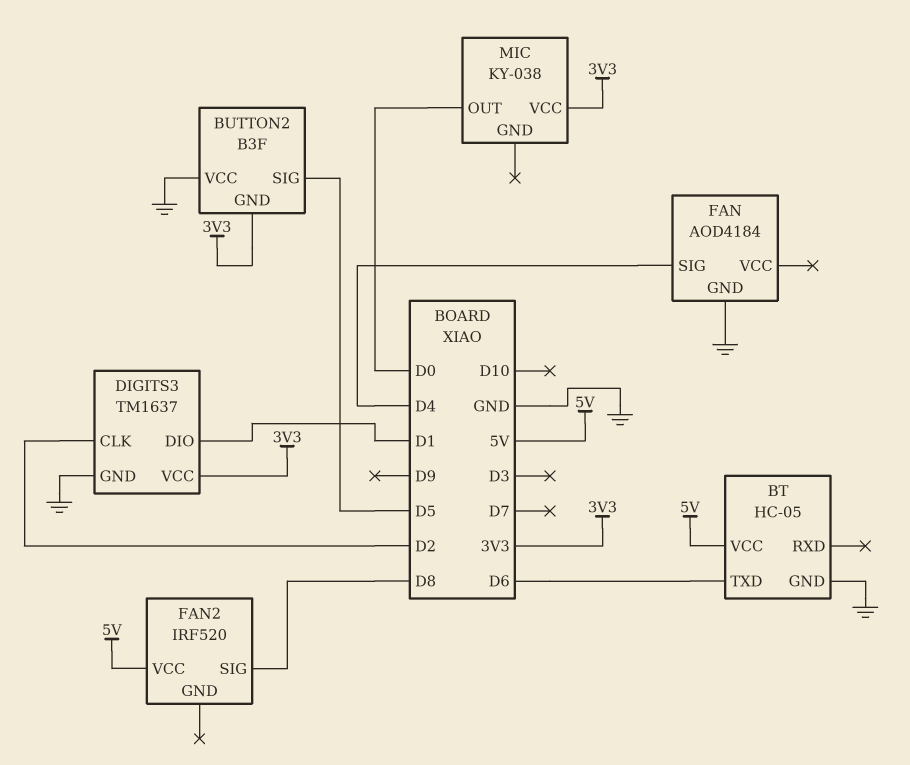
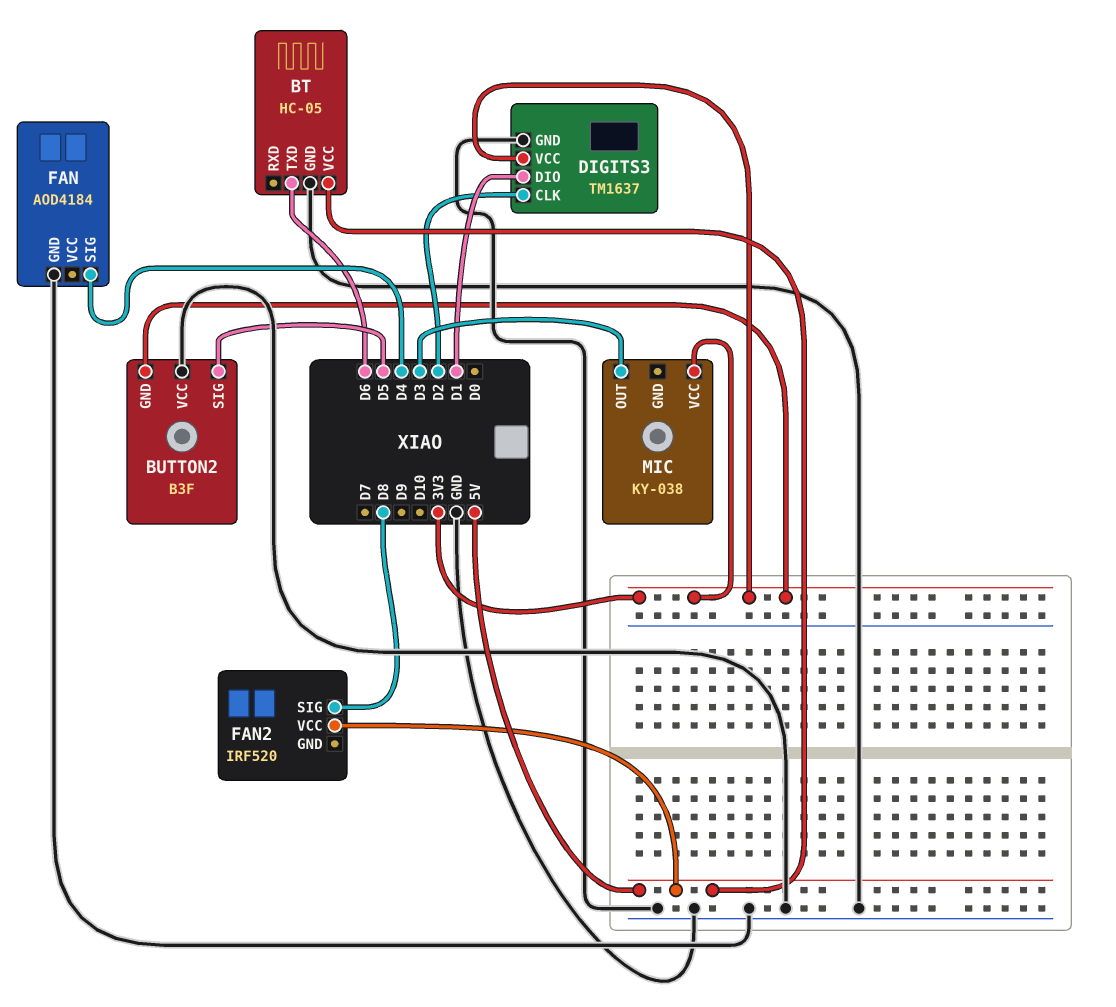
MIC pin OUT: D0 -> D3

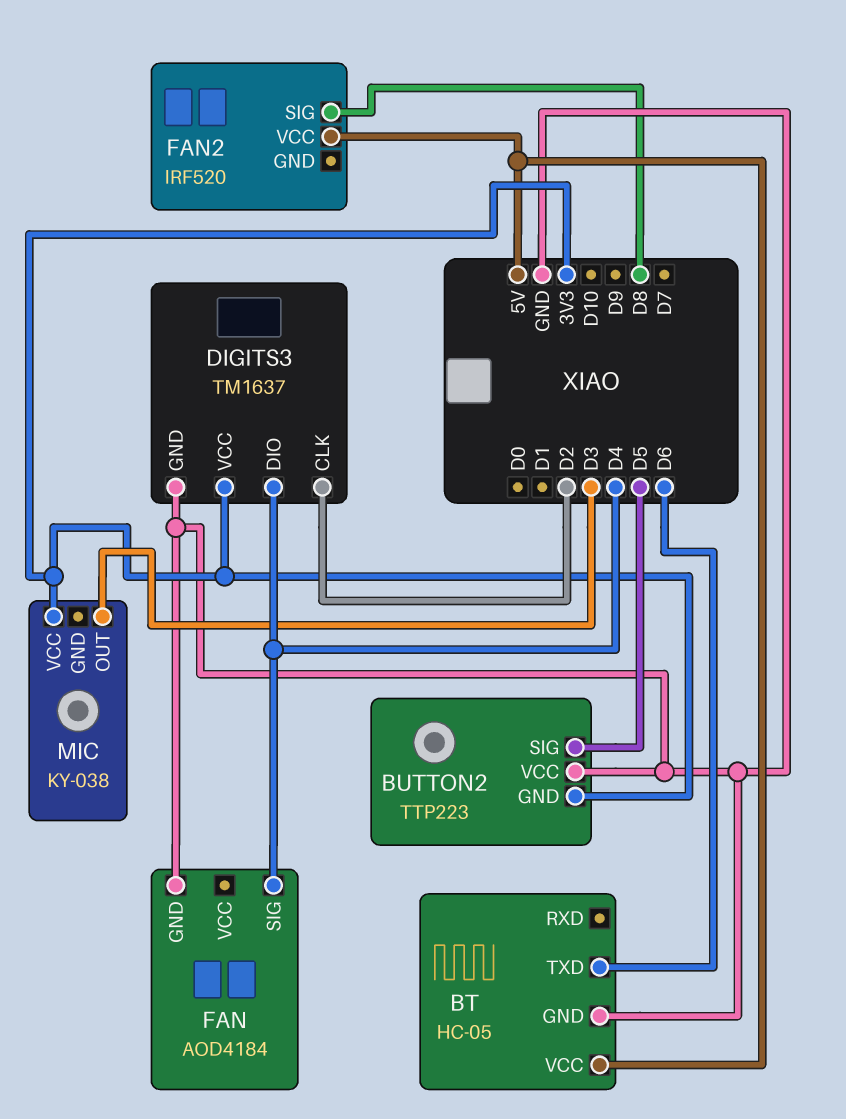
BUTTON2: B3F -> TTP223
DIGITS3 pin DIO: D1 -> D4

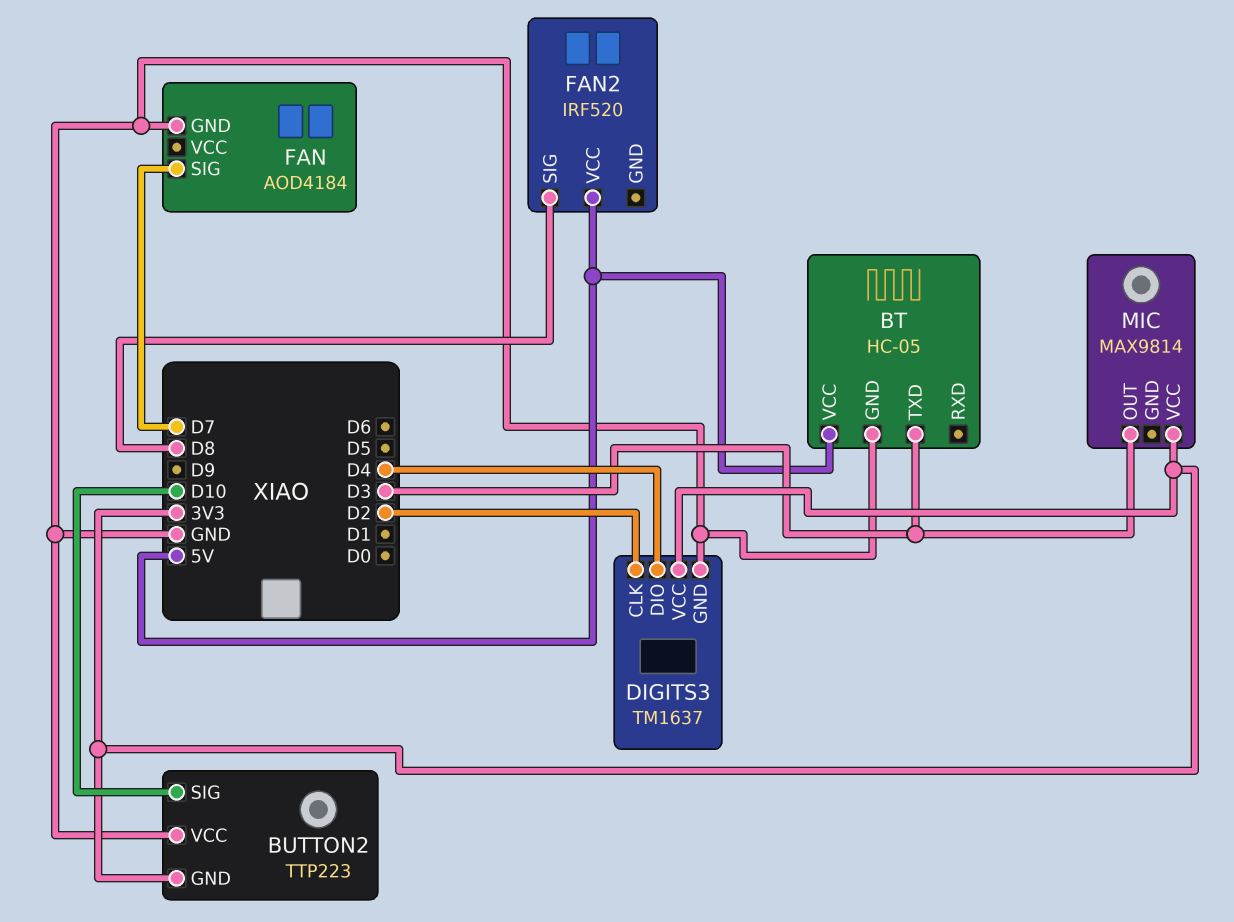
BT pin TXD: D6 -> D3
BUTTON2 pin SIG: D5 -> D10
FAN pin SIG: D4 -> D7
MIC: KY-038 -> MAX9814

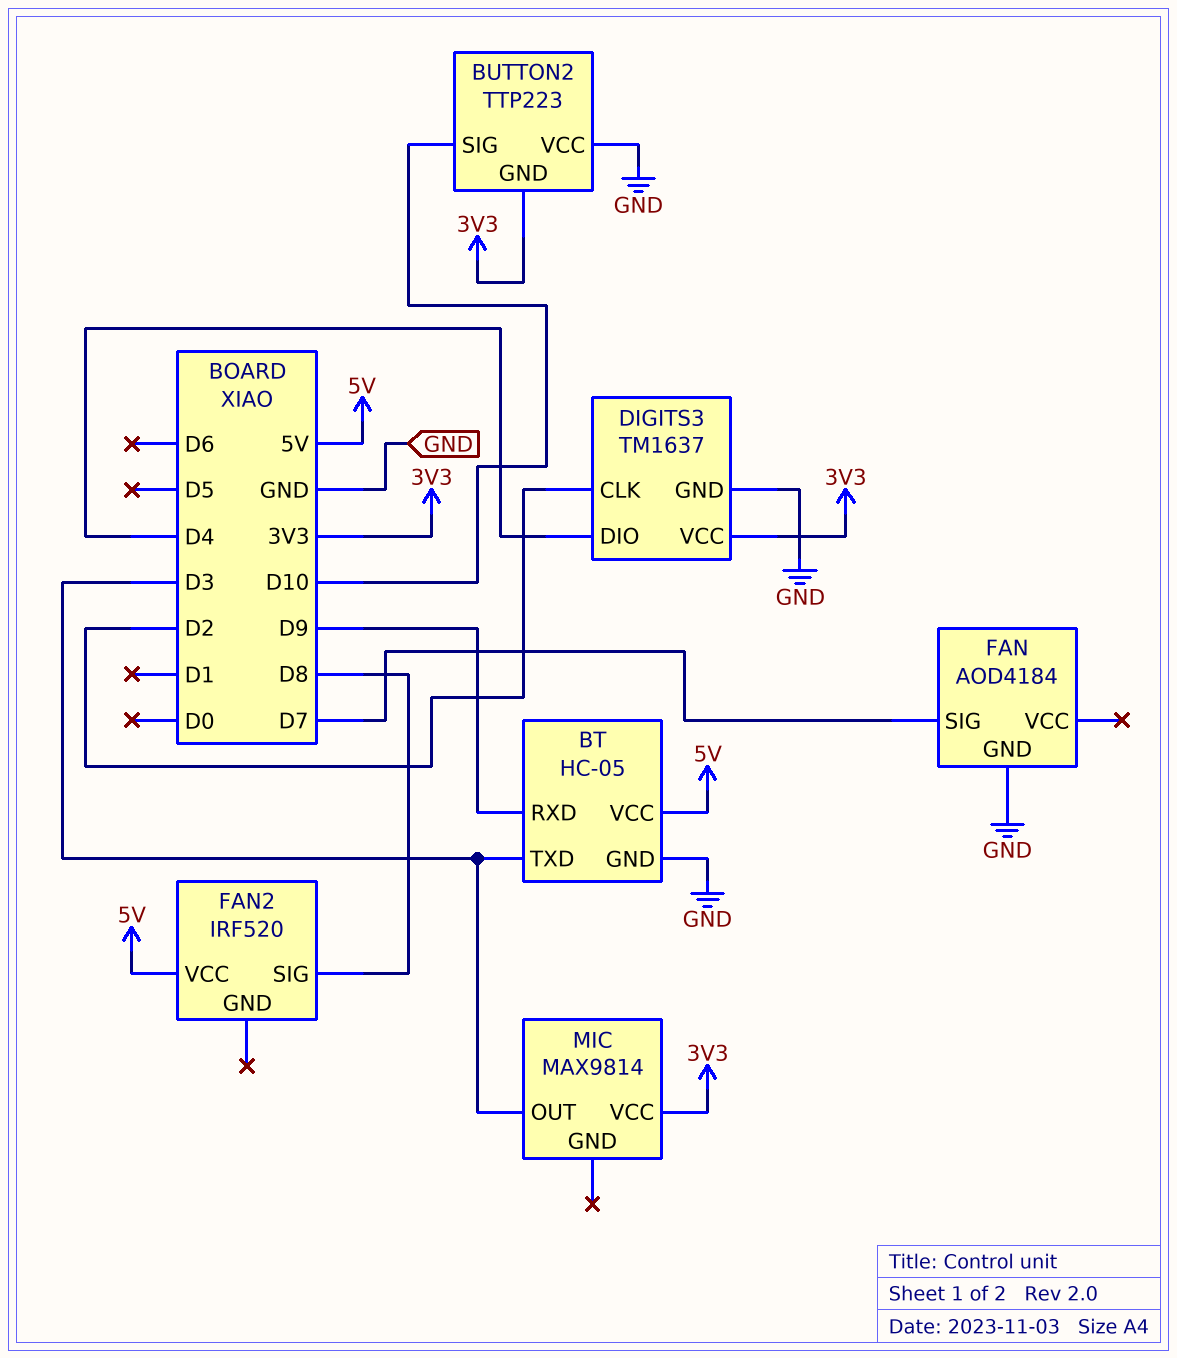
BT pin RXD: none -> D9

